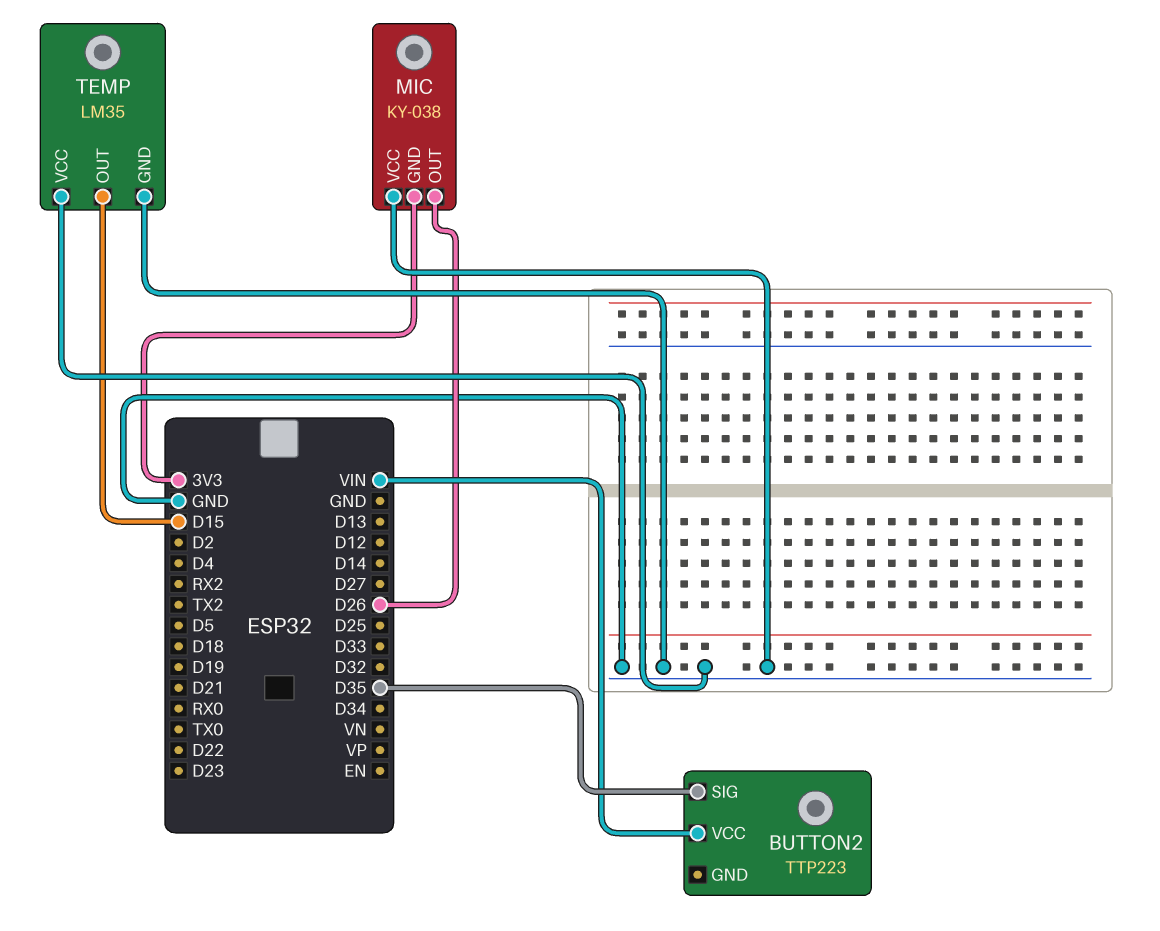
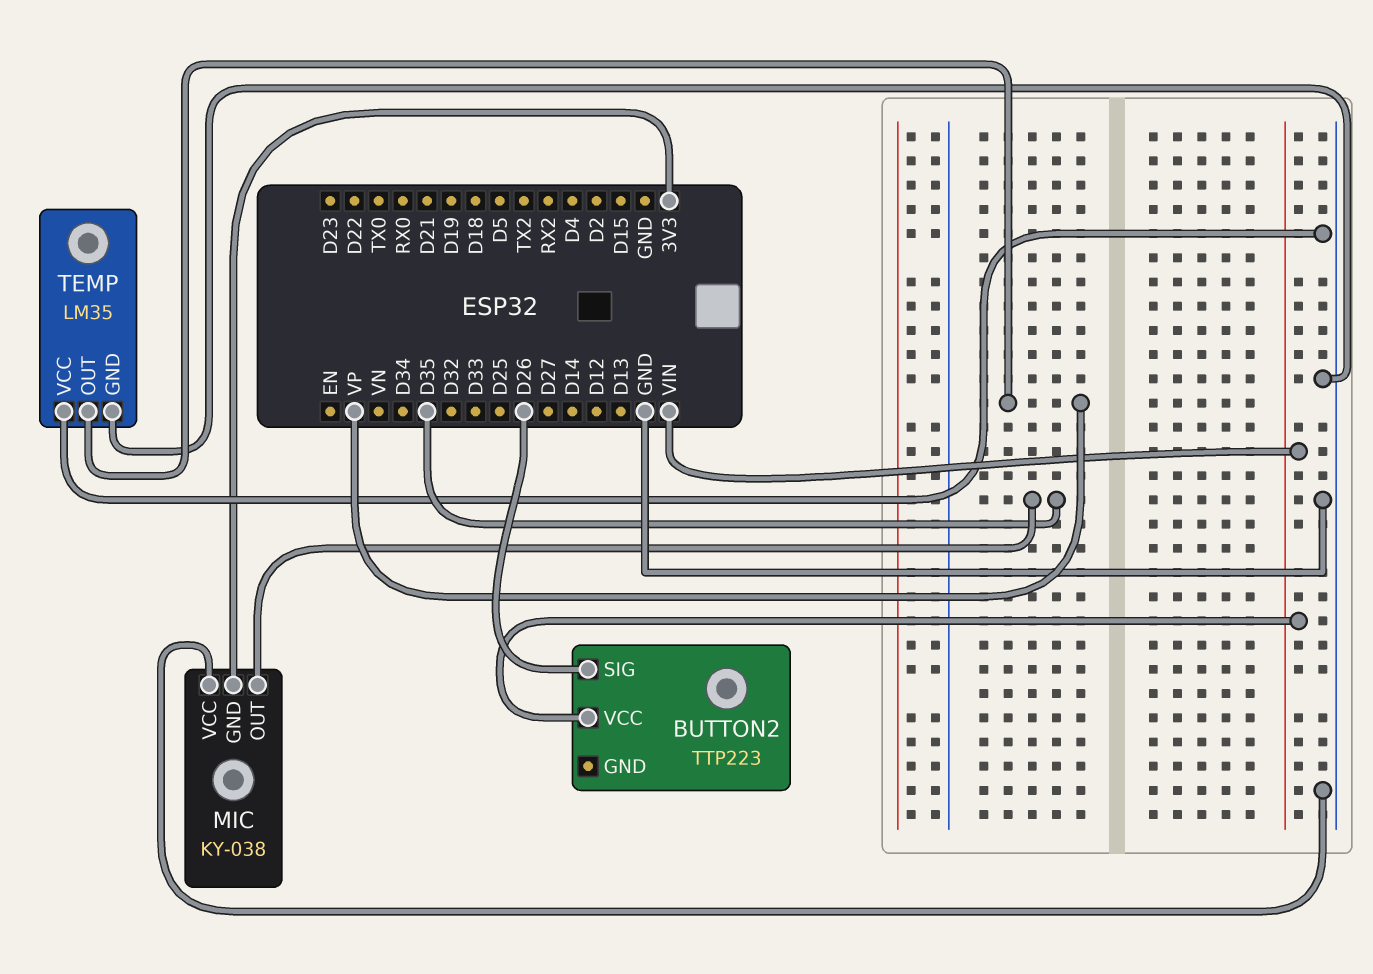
BUTTON2 pin SIG: D35 -> D26
MIC pin OUT: D26 -> D35
TEMP pin OUT: D15 -> VP

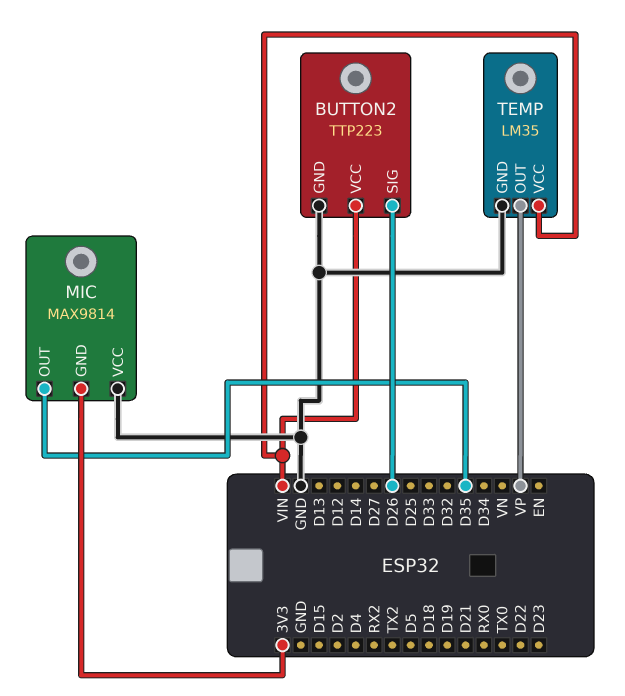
BUTTON2 pin GND: none -> GND
MIC: KY-038 -> MAX9814
TEMP pin VCC: GND -> VIN

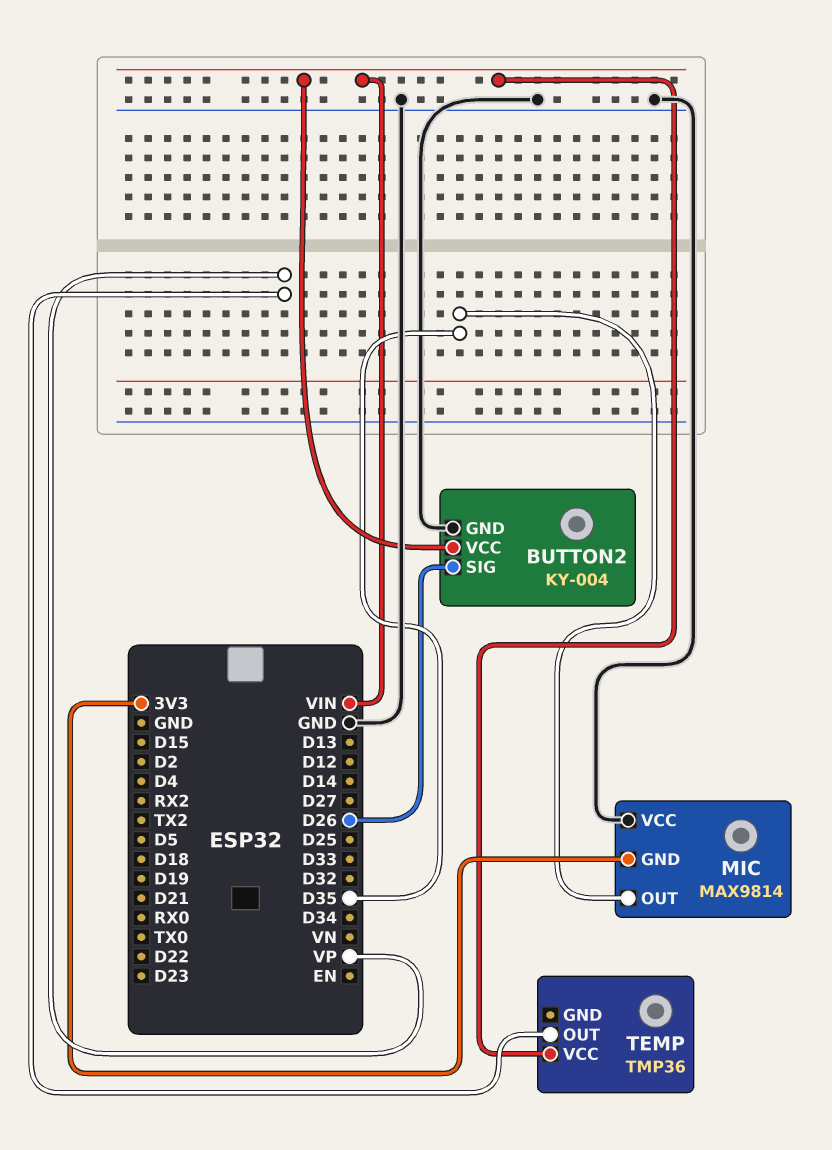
BUTTON2: TTP223 -> KY-004
TEMP: LM35 -> TMP36
TEMP pin GND: GND -> none

